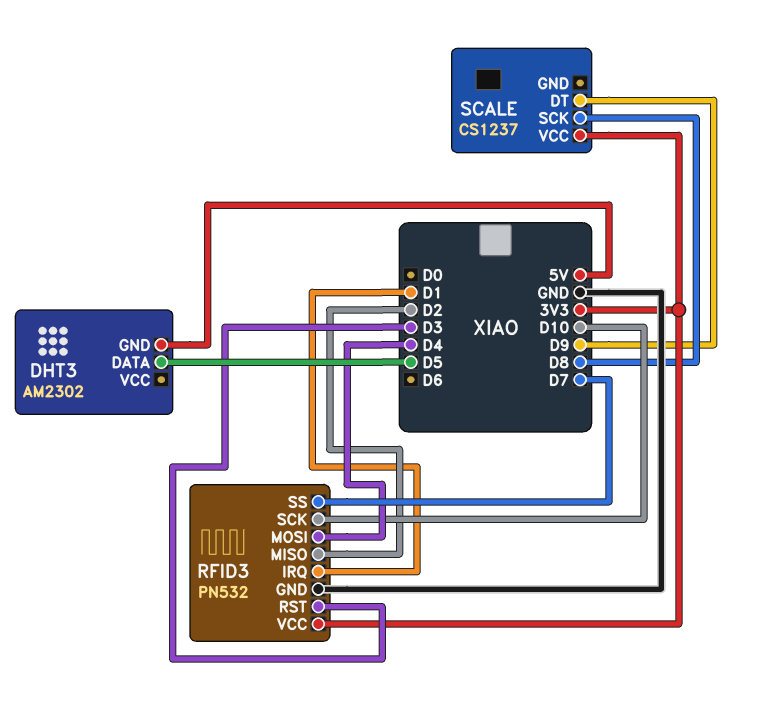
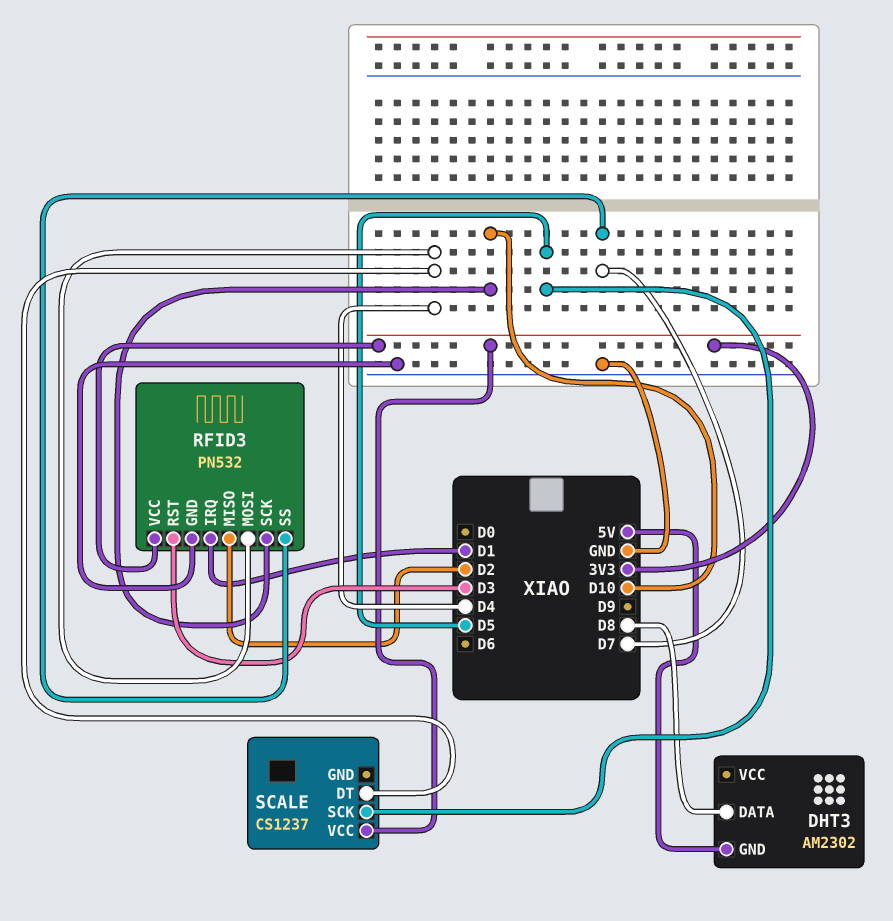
DHT3 pin DATA: D5 -> D8
SCALE pin DT: D9 -> D4
SCALE pin SCK: D8 -> D5

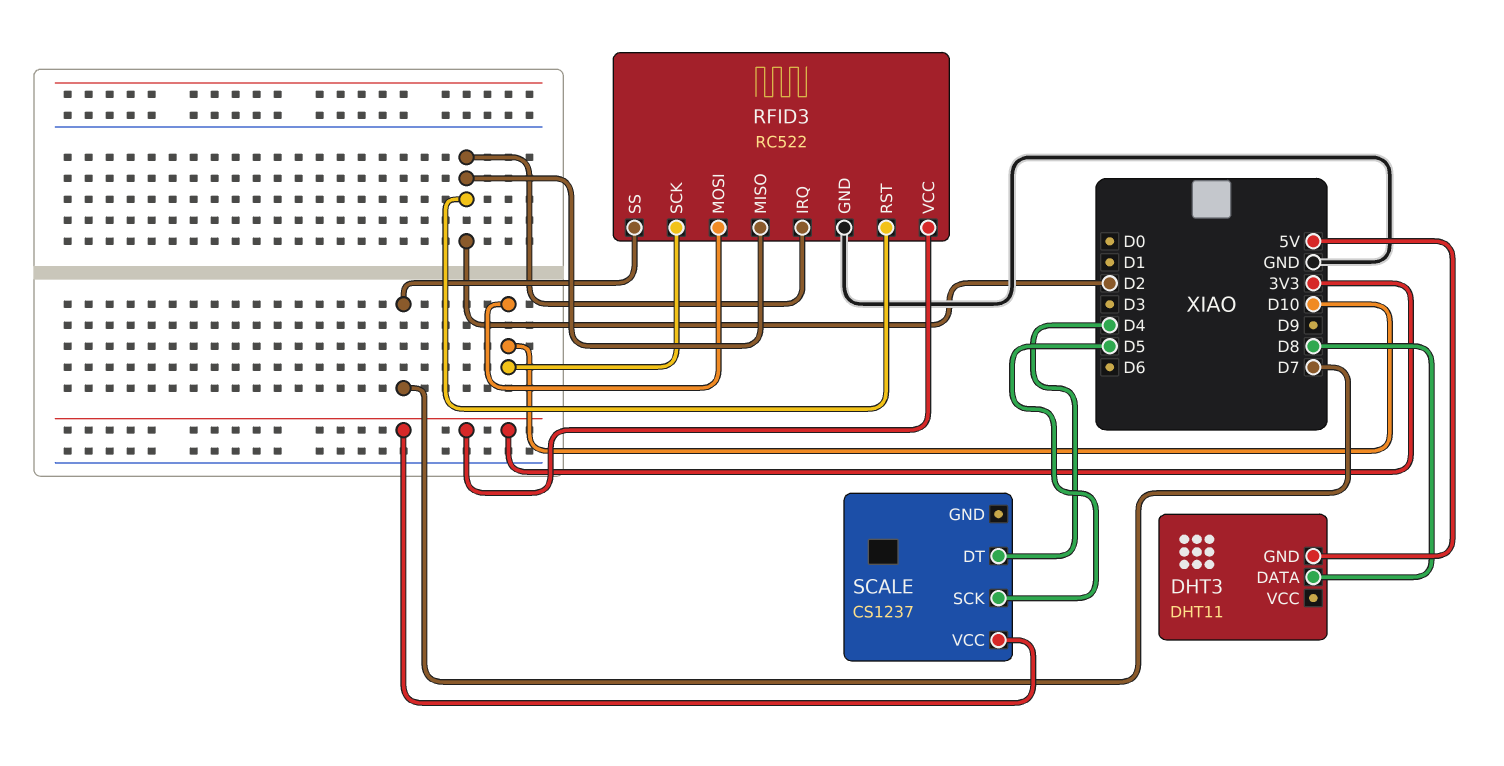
DHT3: AM2302 -> DHT11
RFID3: PN532 -> RC522
RFID3 pin IRQ: D1 -> D2
RFID3 pin MOSI: D4 -> D10
RFID3 pin RST: D3 -> D2

